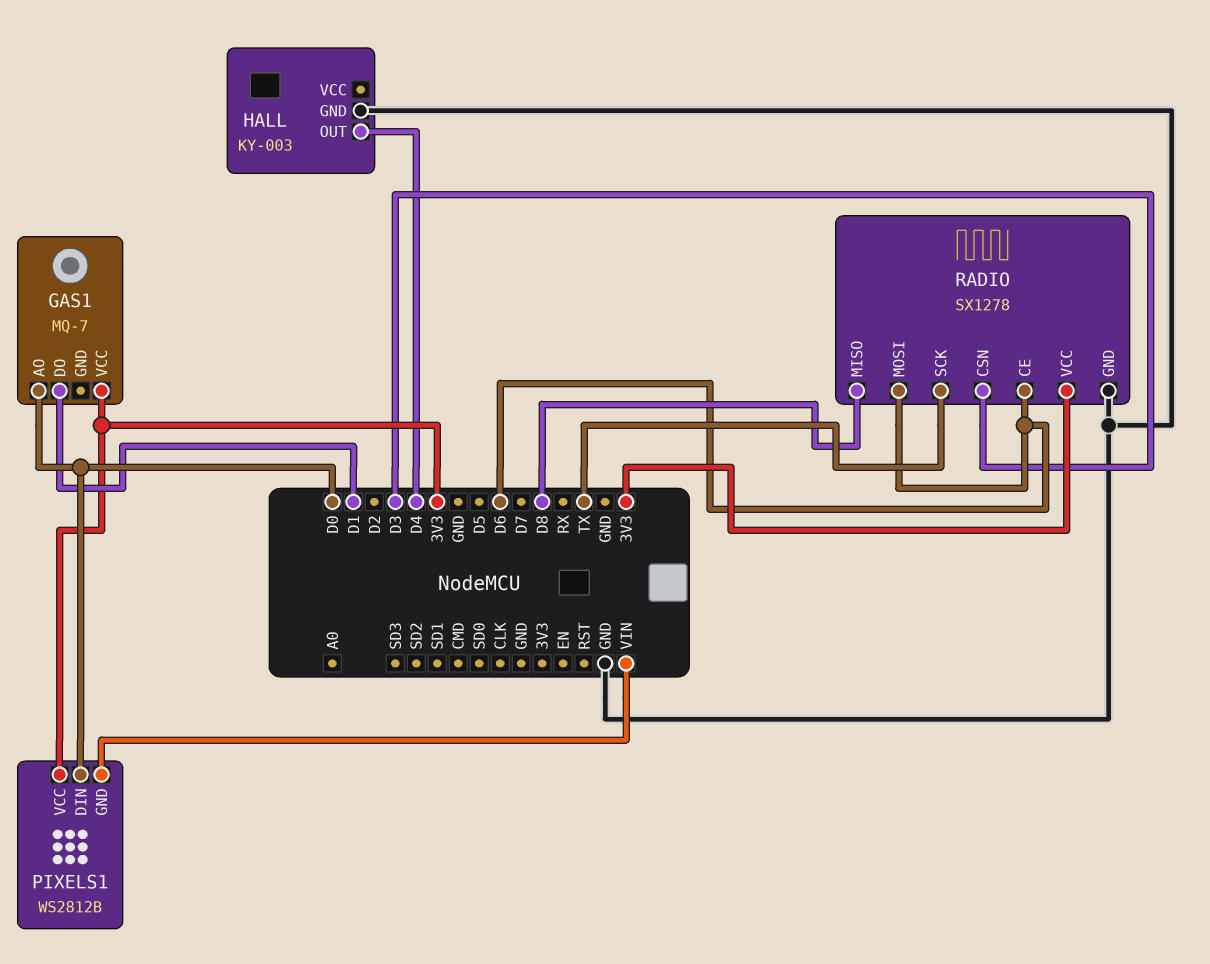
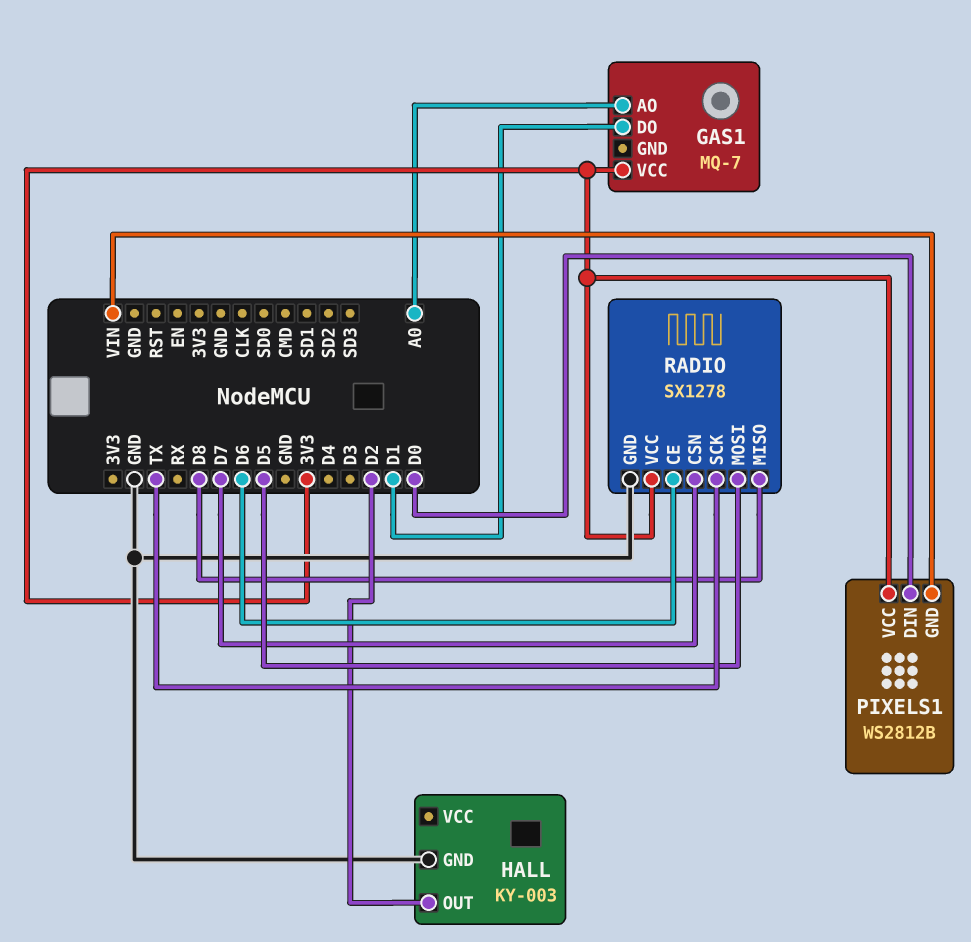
GAS1 pin AO: D0 -> A0
HALL pin OUT: D4 -> D2
RADIO pin CSN: D3 -> D7
RADIO pin MOSI: D6 -> D5

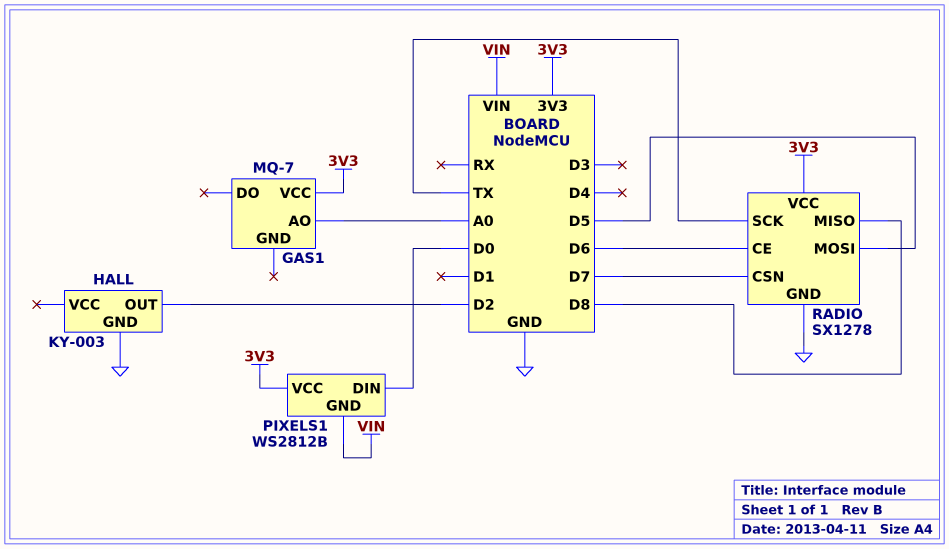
GAS1 pin DO: D1 -> none

